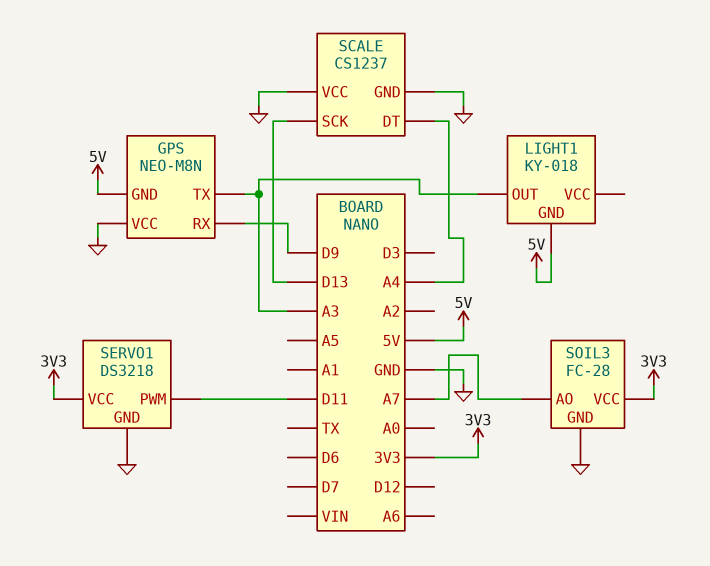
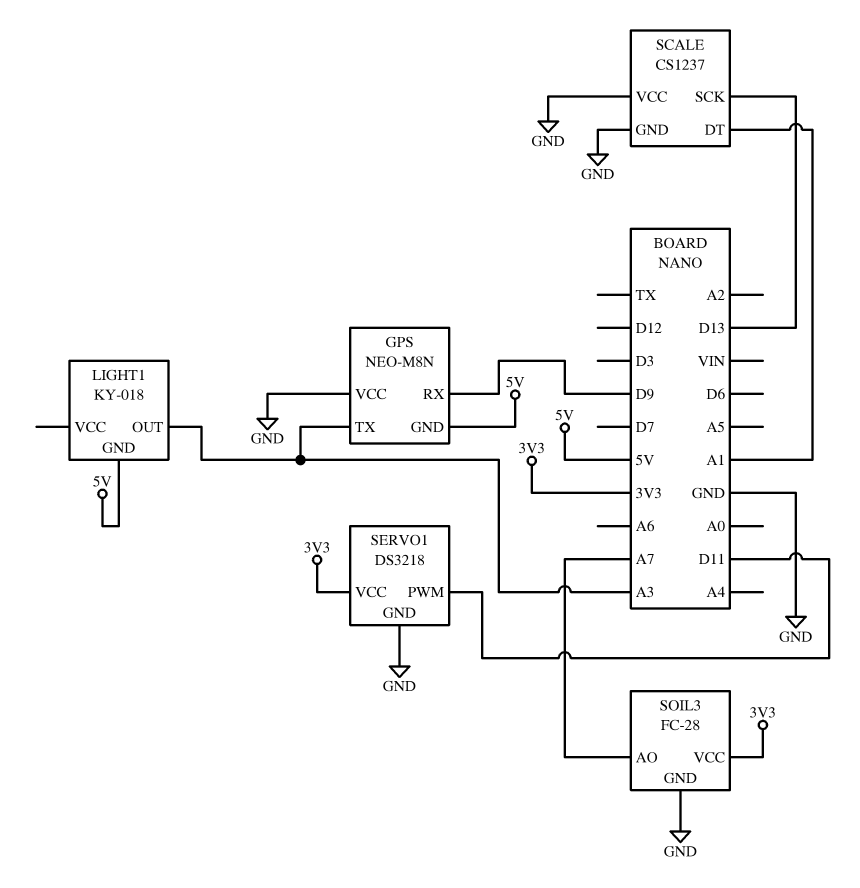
SCALE pin DT: A4 -> A1

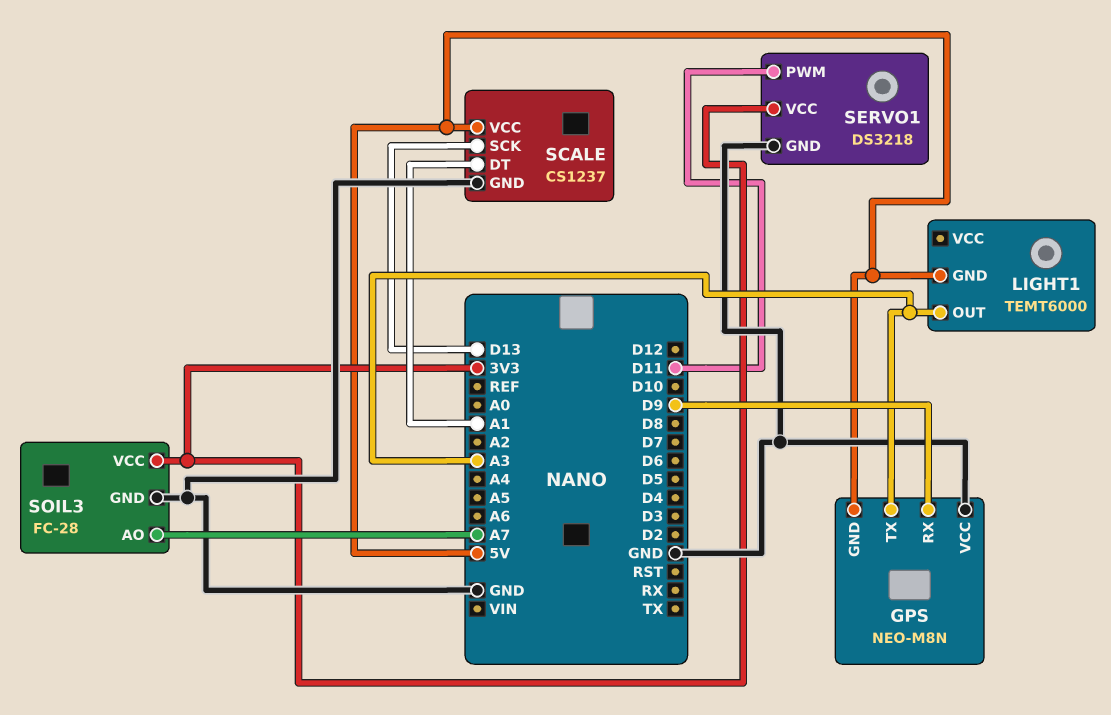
LIGHT1: KY-018 -> TEMT6000
SCALE pin VCC: GND -> 5V

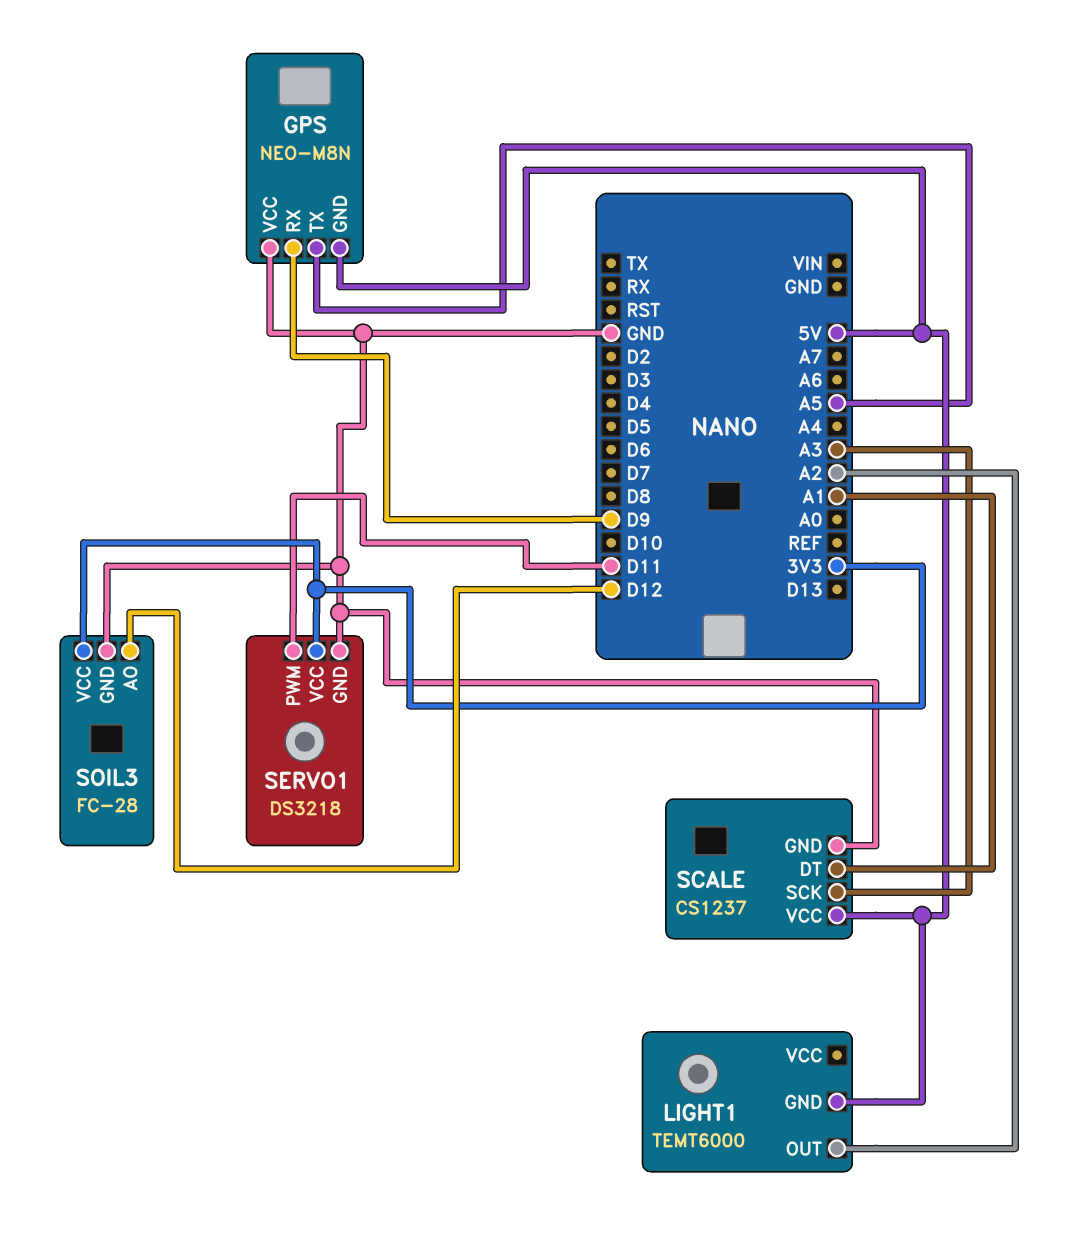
GPS pin TX: A3 -> A5
LIGHT1 pin OUT: A3 -> A2
SCALE pin SCK: D13 -> A3
SOIL3 pin AO: A7 -> D12

